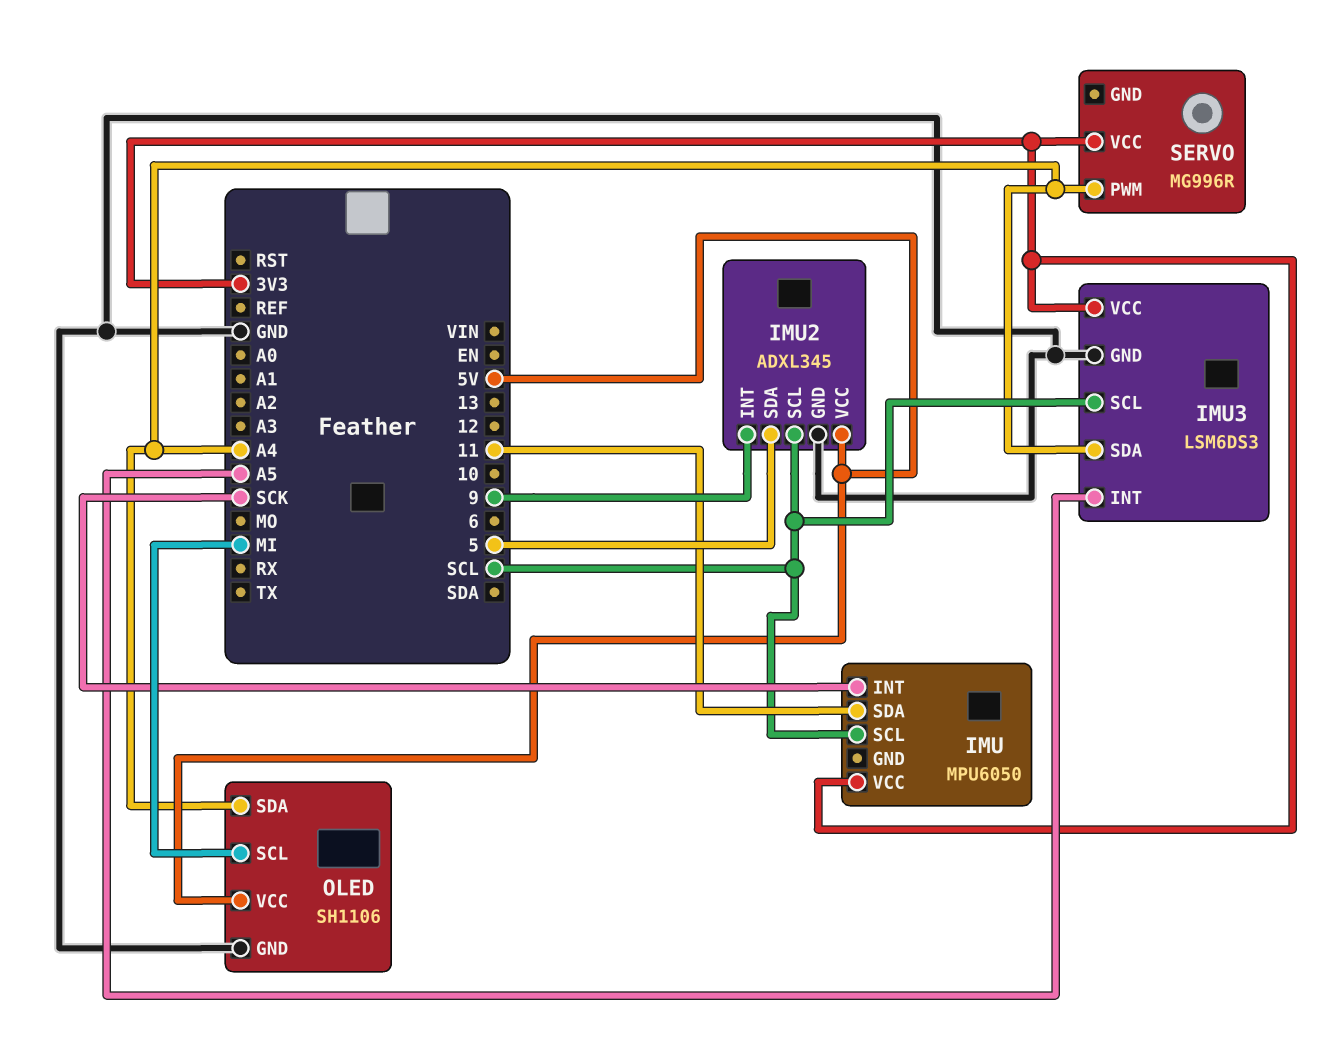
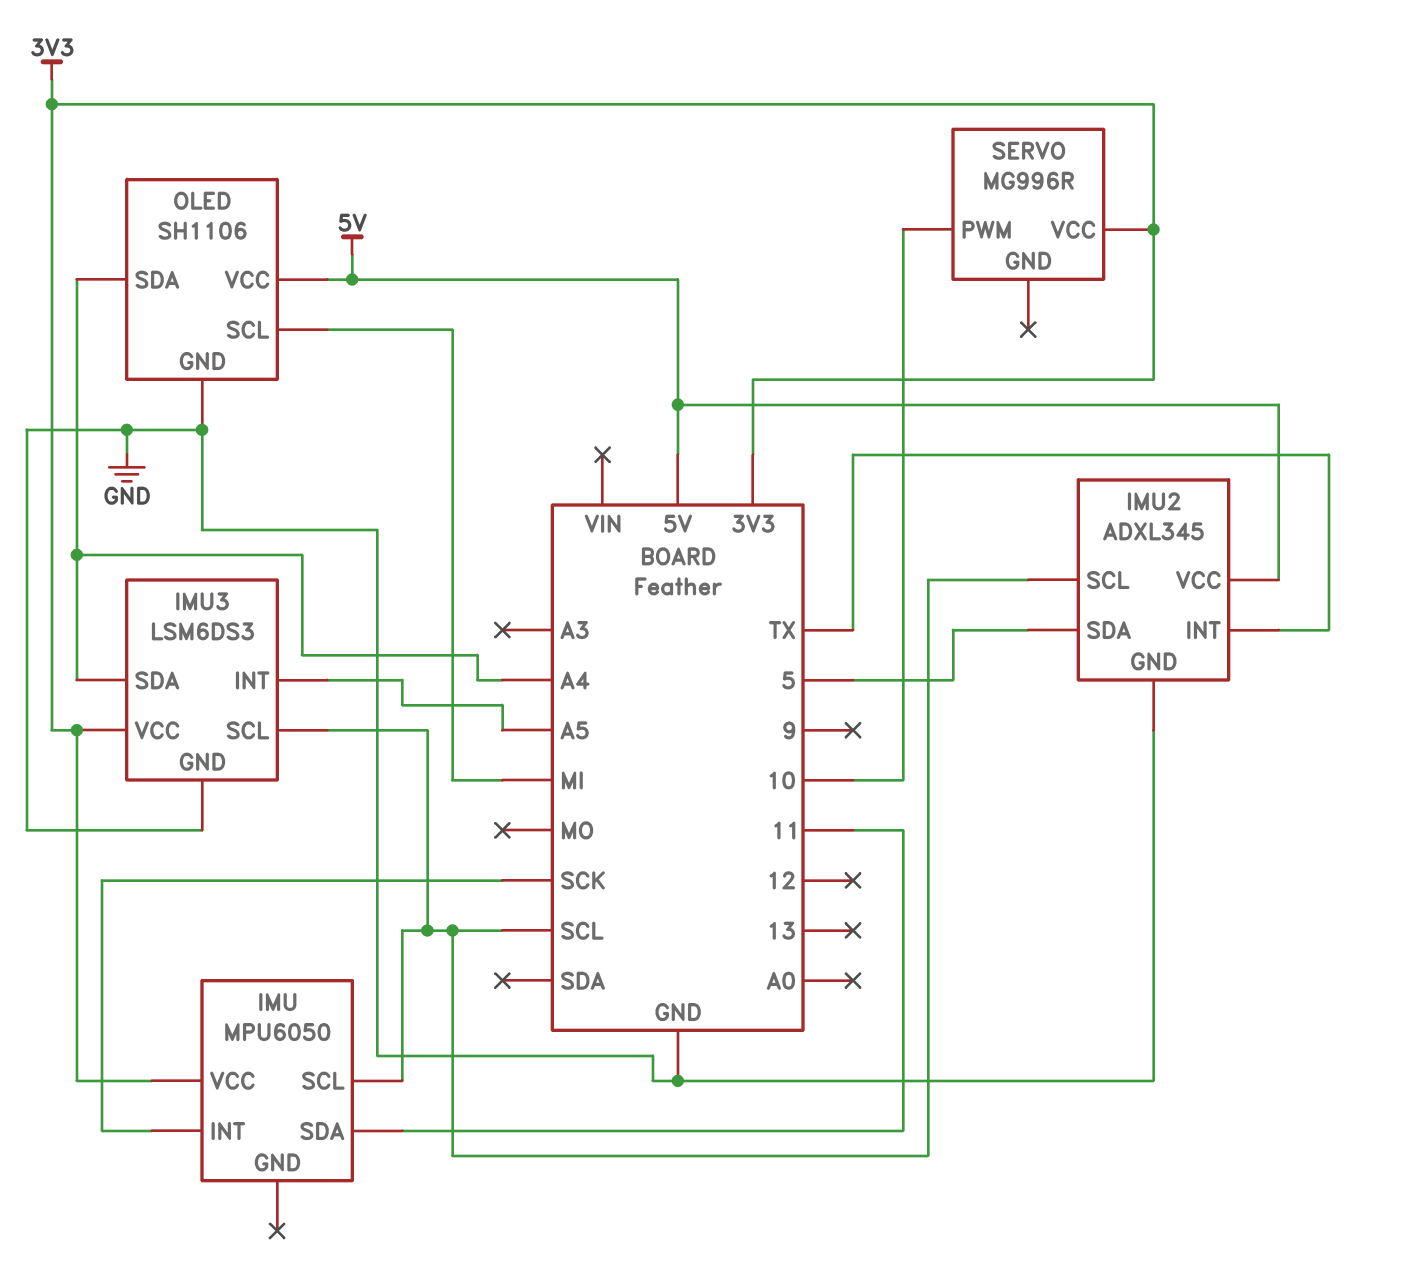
IMU2 pin INT: 9 -> TX
SERVO pin PWM: A4 -> 10

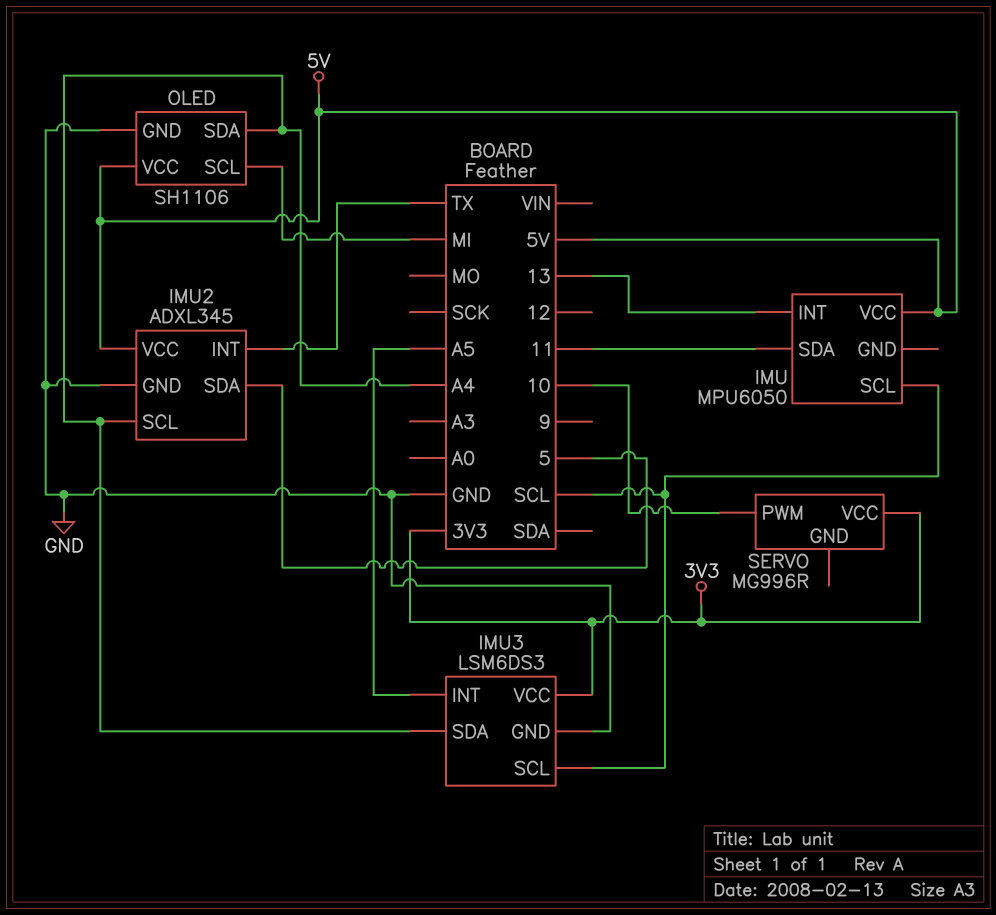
IMU pin INT: SCK -> 13
IMU pin VCC: 3V3 -> 5V
IMU2 pin SCL: SCL -> A4

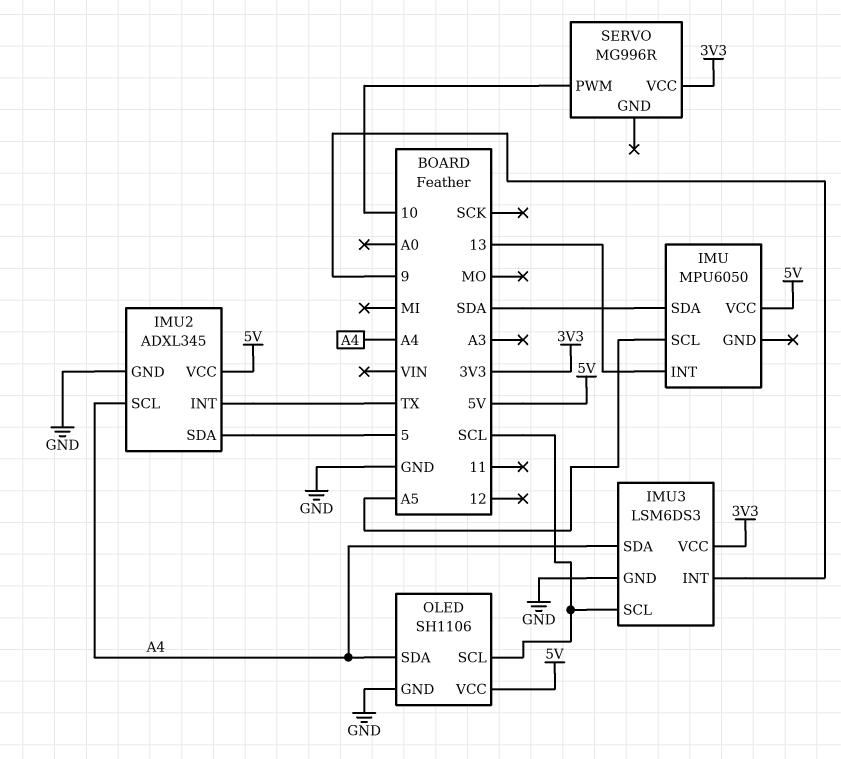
IMU pin SCL: SCL -> A5
IMU pin SDA: 11 -> SDA
IMU3 pin INT: A5 -> 9
OLED pin SCL: MI -> SCL

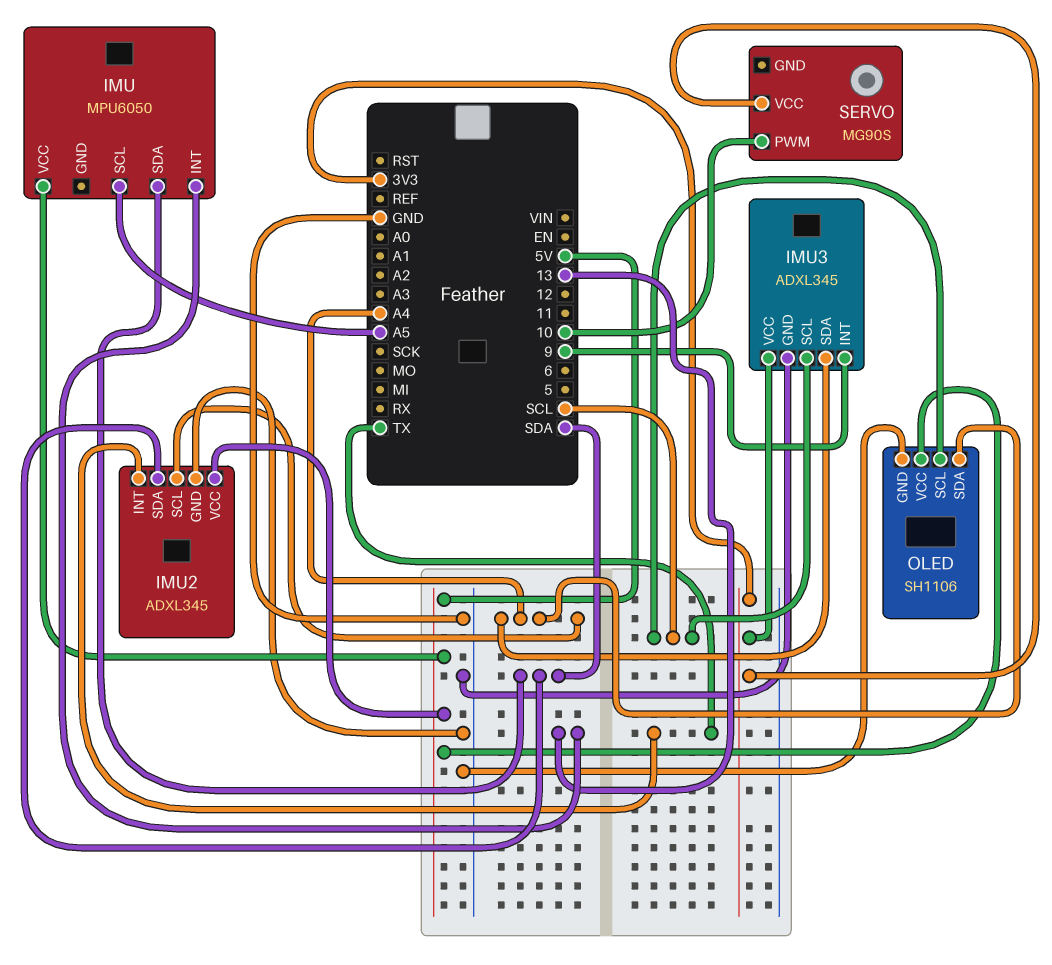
IMU2 pin SDA: 5 -> SDA
IMU3: LSM6DS3 -> ADXL345
SERVO: MG996R -> MG90S

